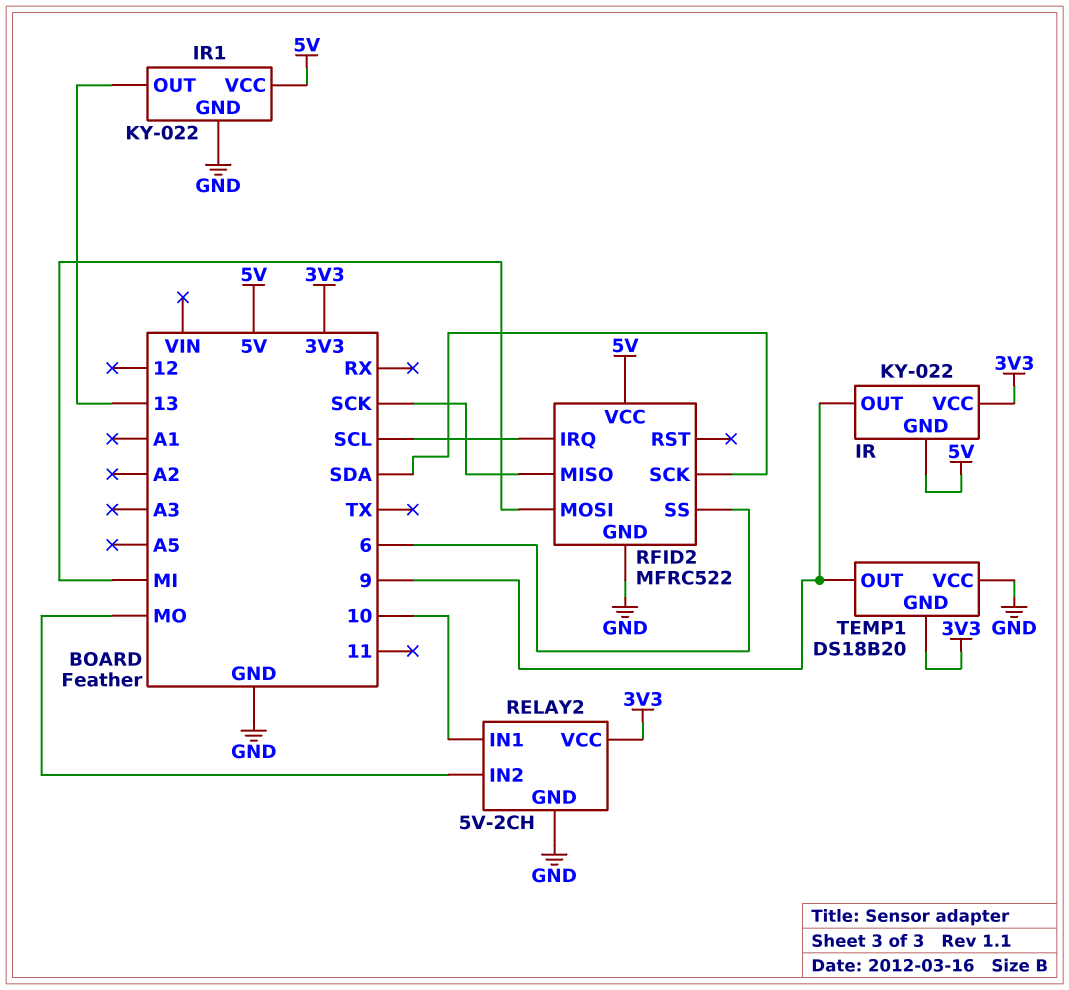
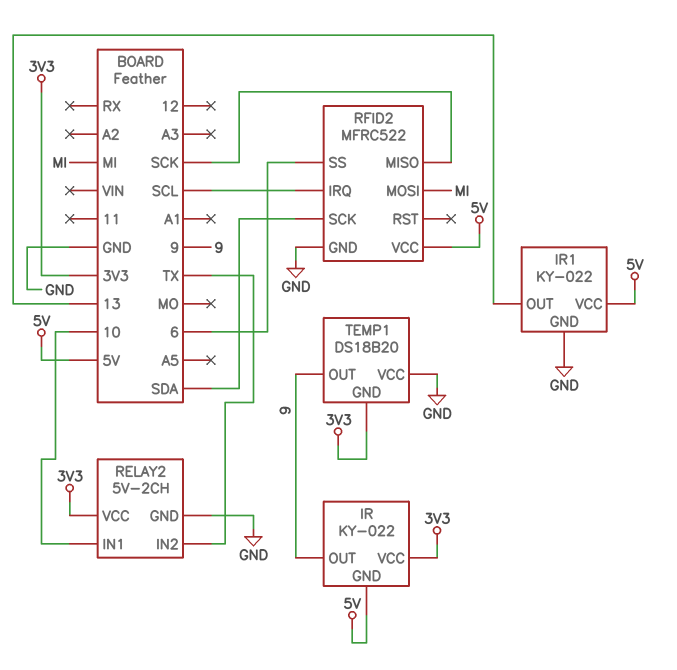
RELAY2 pin IN2: MO -> TX

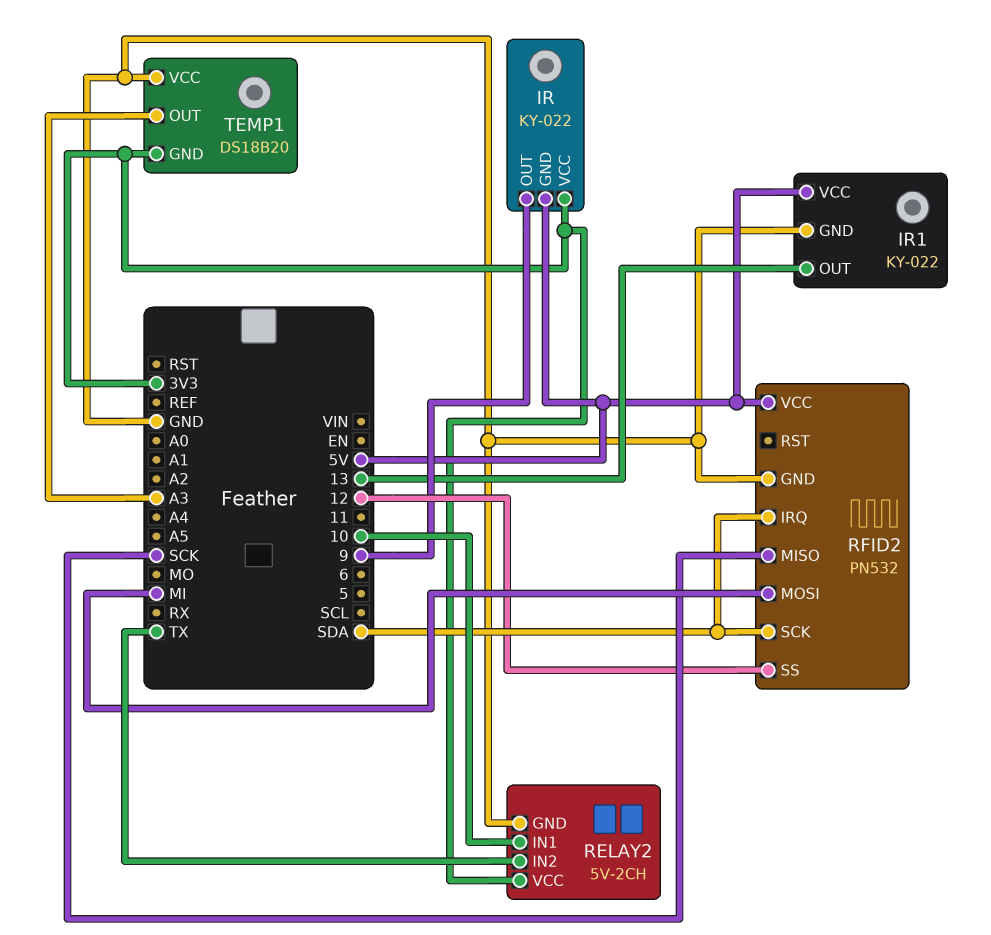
RFID2: MFRC522 -> PN532
RFID2 pin IRQ: SCL -> SDA
RFID2 pin SS: 6 -> 12
TEMP1 pin OUT: 9 -> A3

